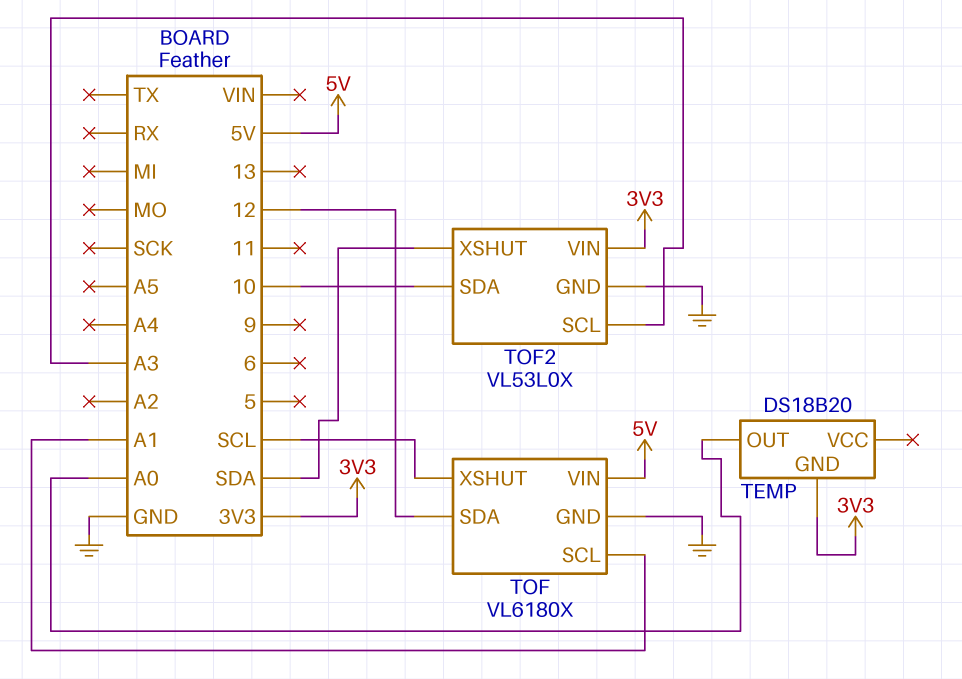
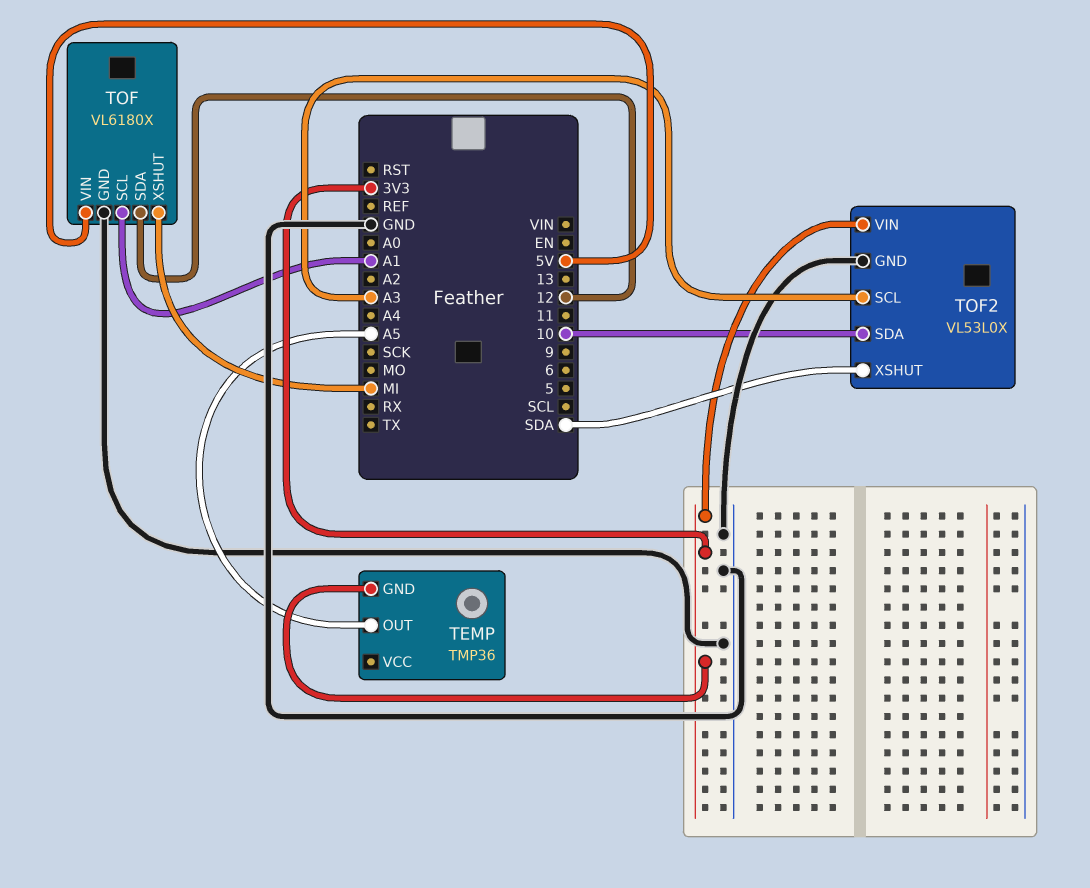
TEMP: DS18B20 -> TMP36
TEMP pin OUT: A0 -> A5
TOF pin XSHUT: SCL -> MI

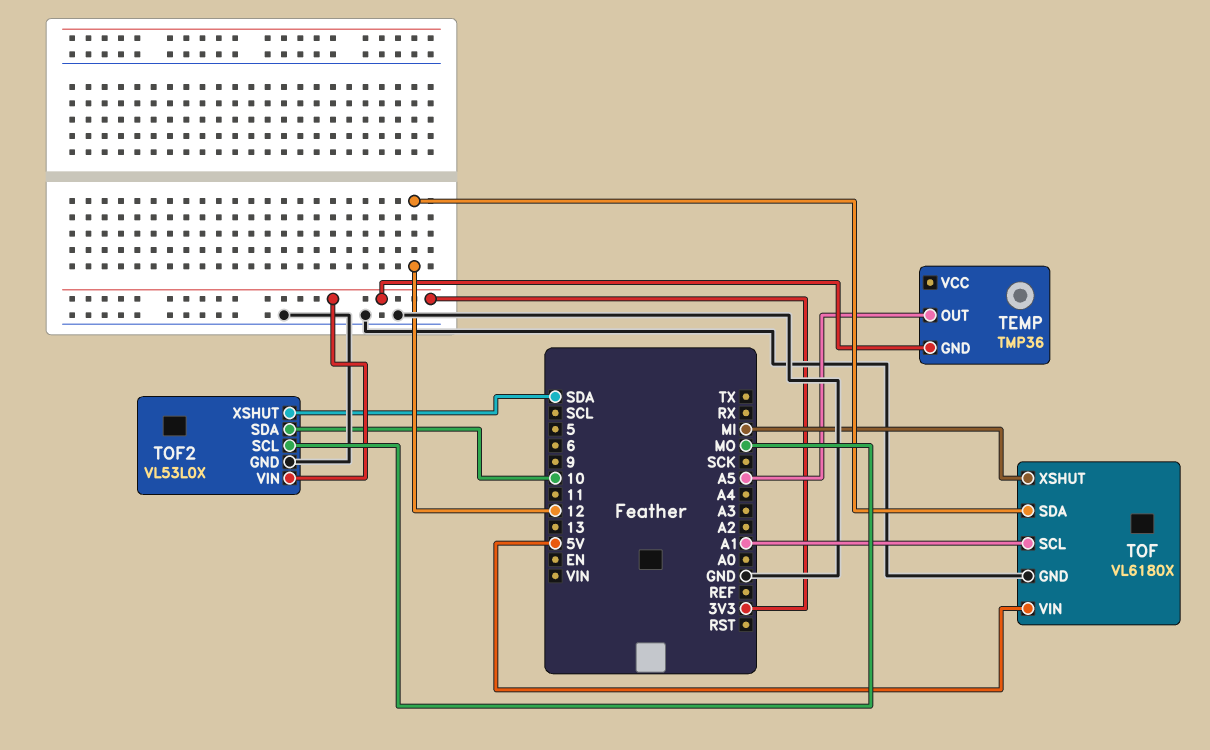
TOF2 pin SCL: A3 -> MO

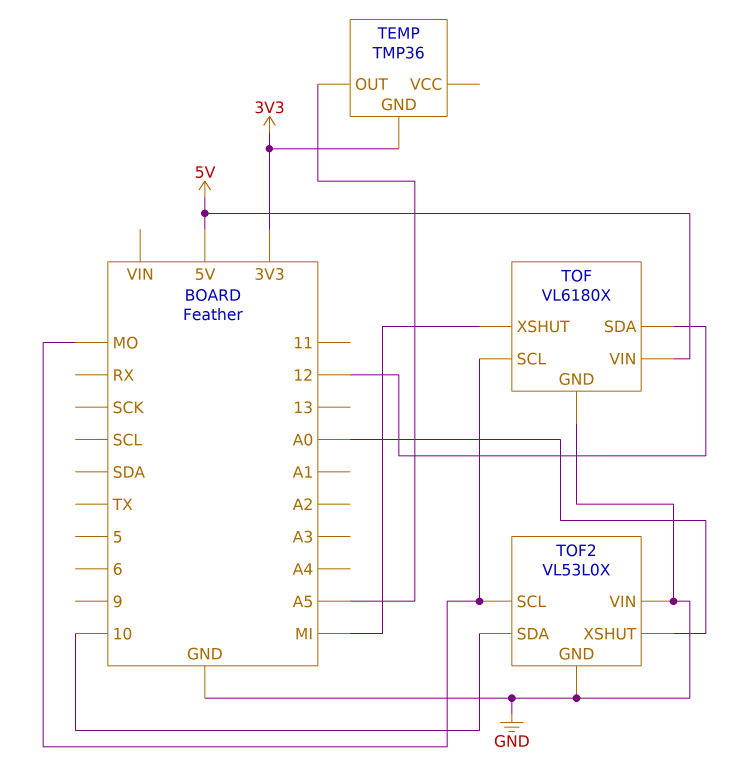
TOF pin SCL: A1 -> MO
TOF2 pin VIN: 3V3 -> GND
TOF2 pin XSHUT: SDA -> A0

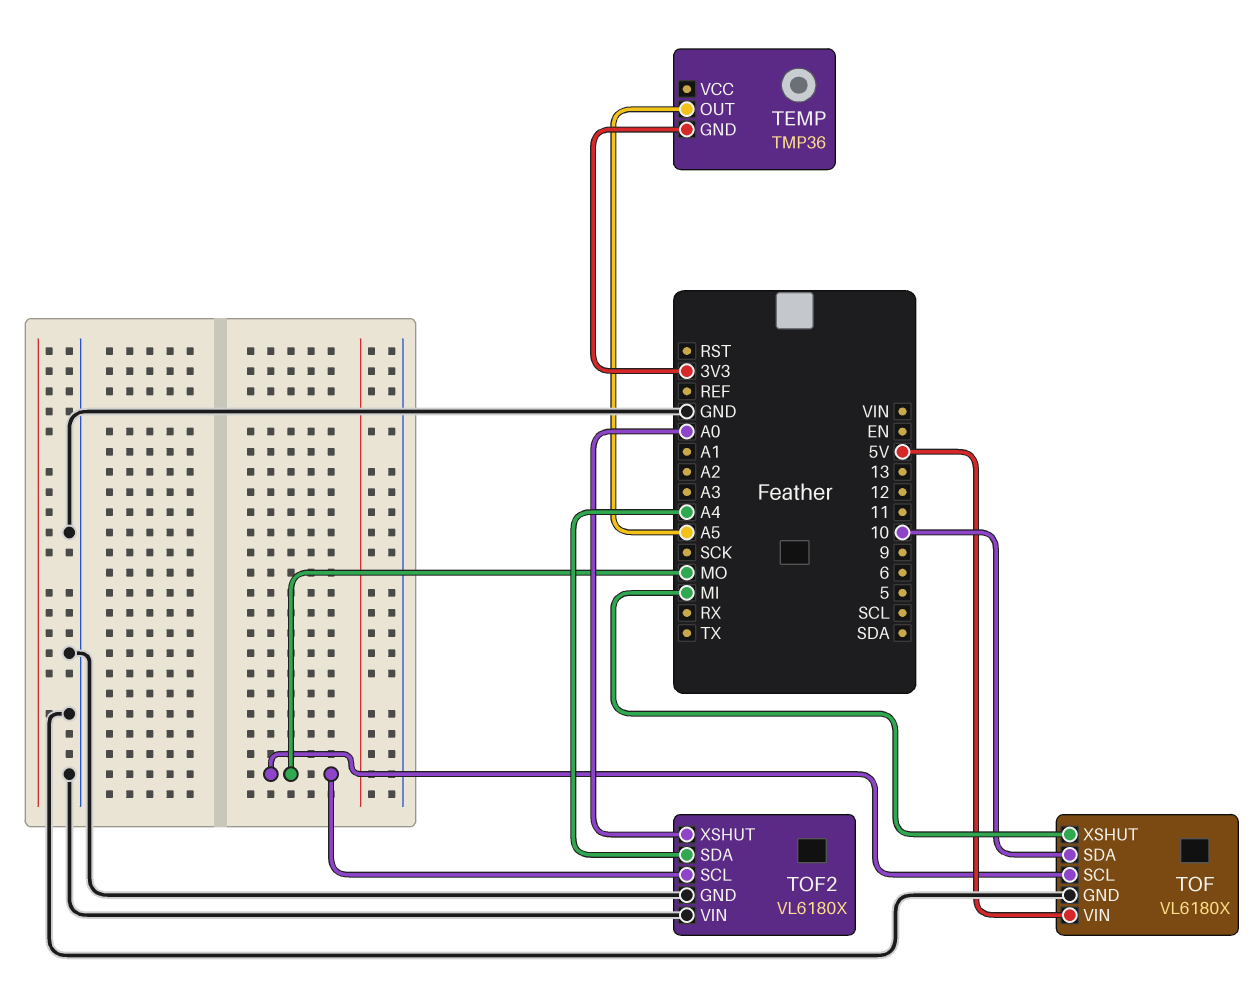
TOF pin SDA: 12 -> 10
TOF2: VL53L0X -> VL6180X
TOF2 pin SDA: 10 -> A4

